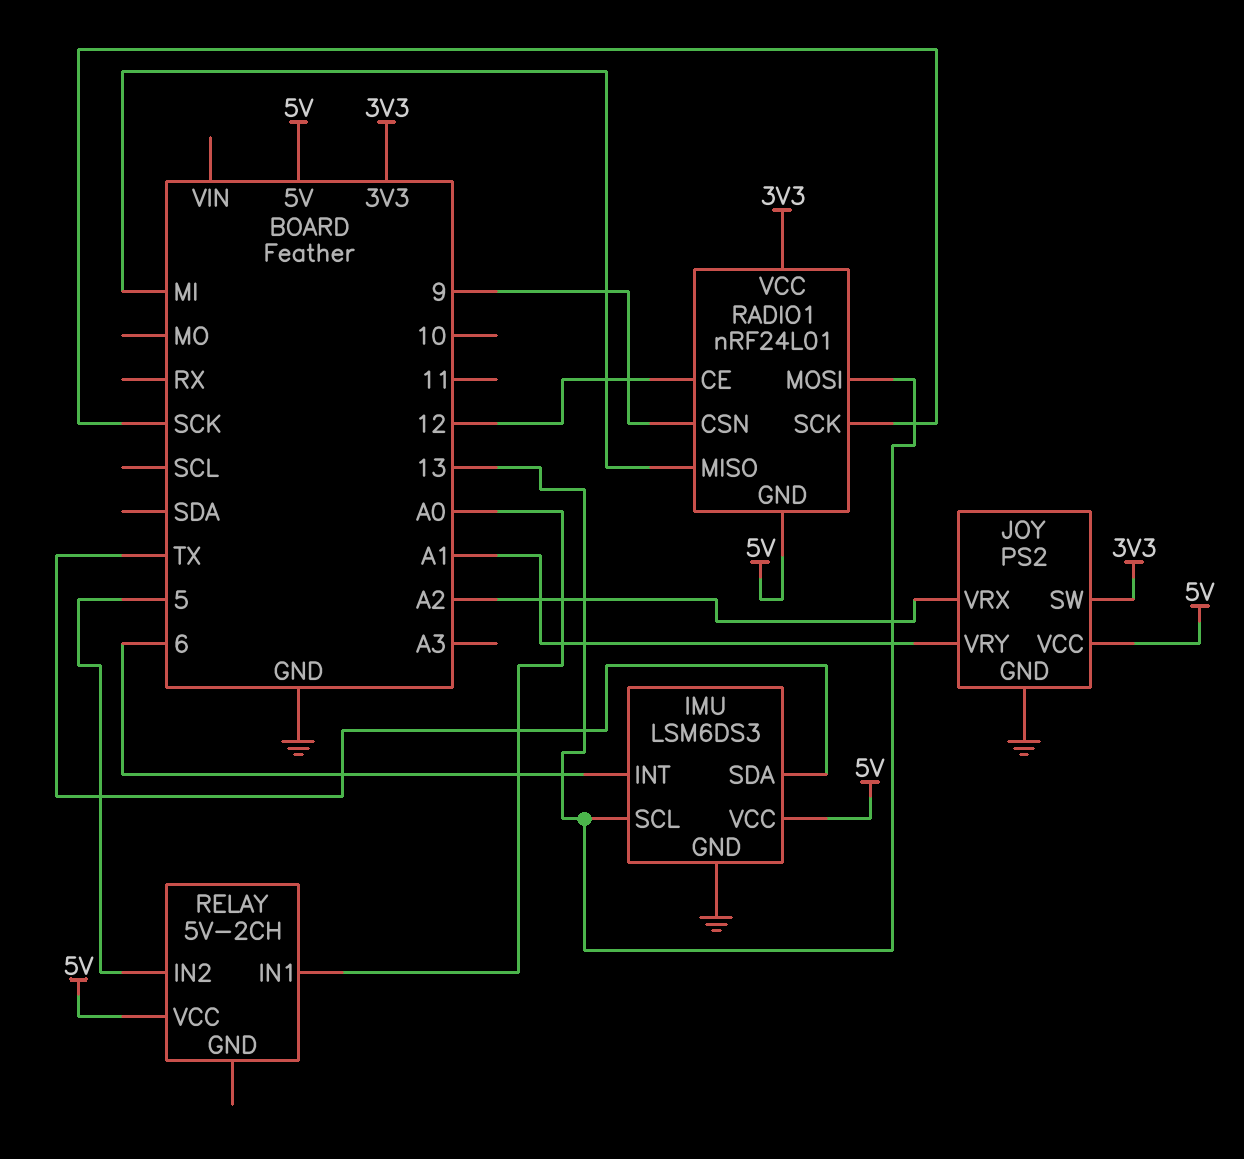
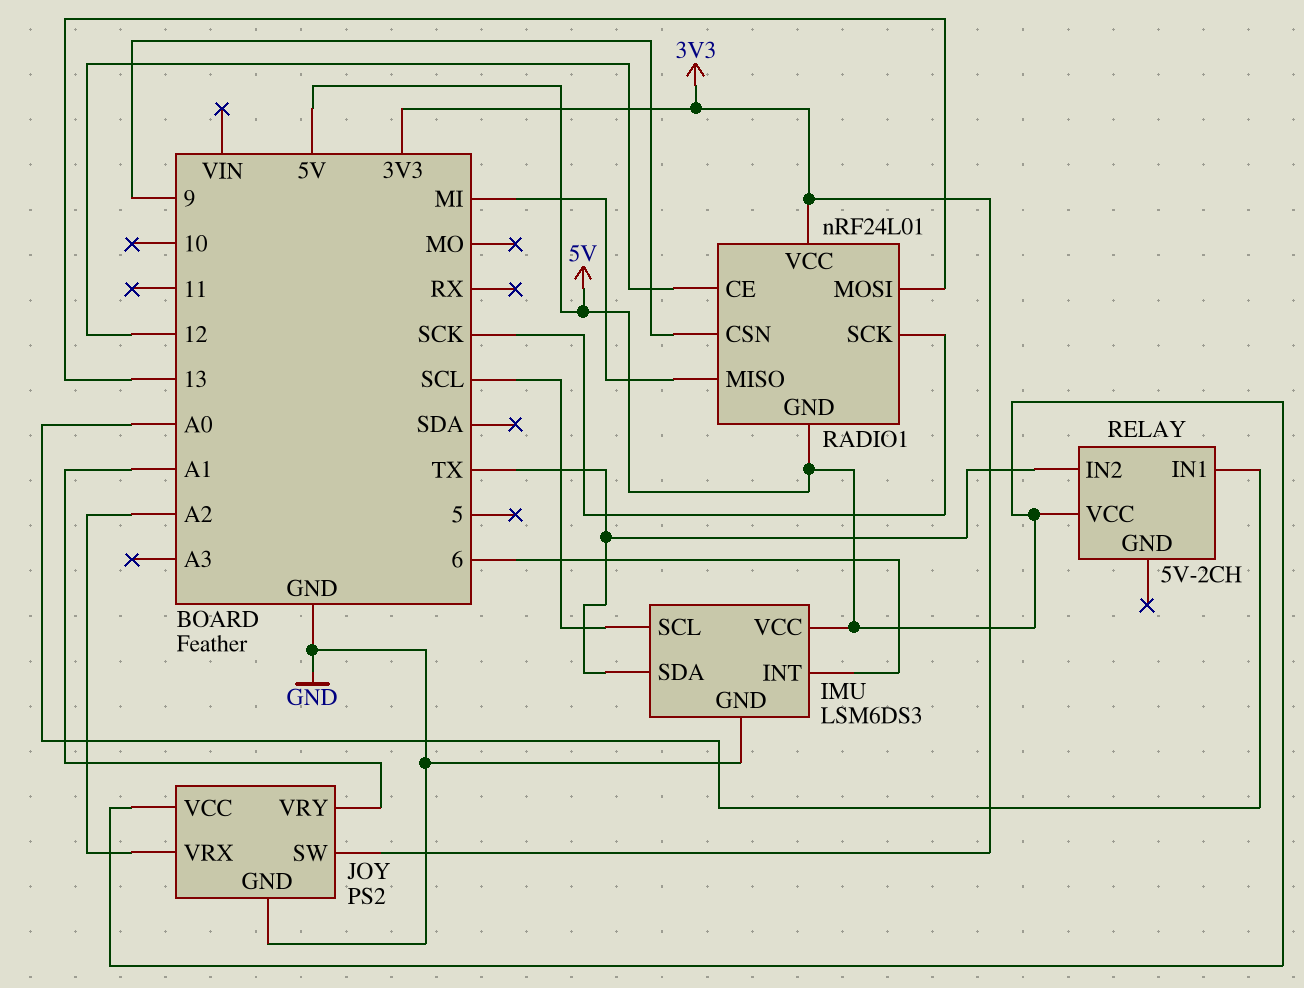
IMU pin SCL: 13 -> SCL
RELAY pin IN2: 5 -> TX

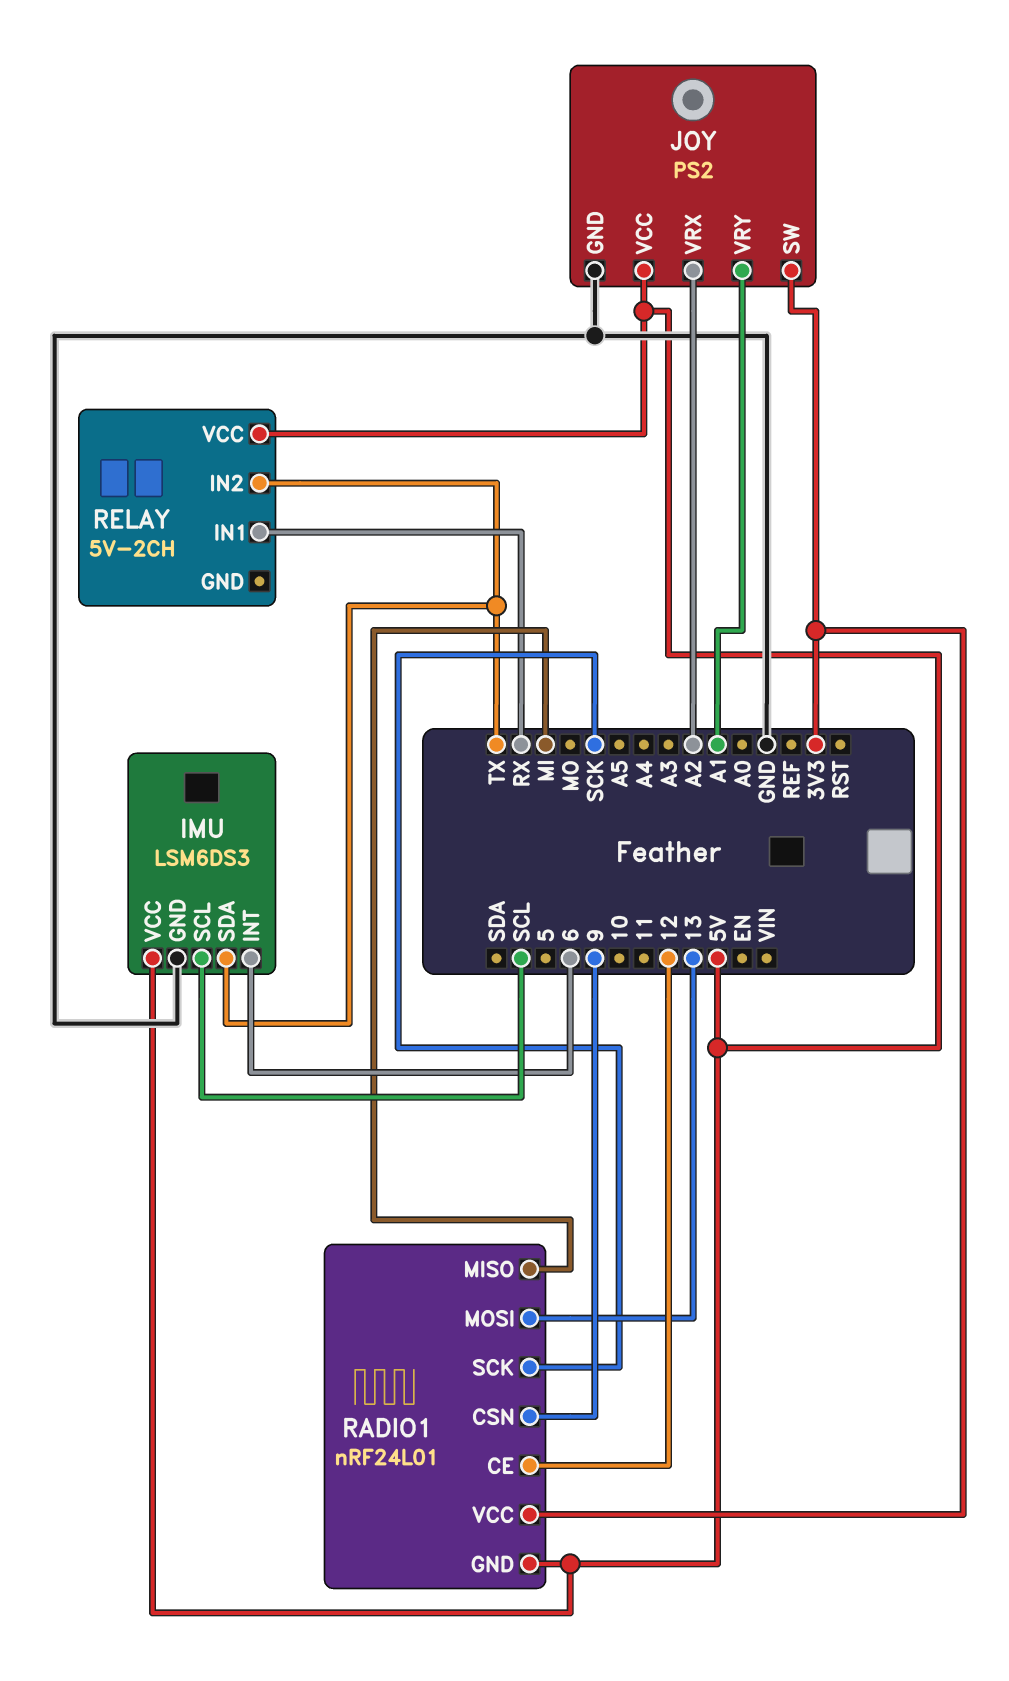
RELAY pin IN1: A0 -> RX

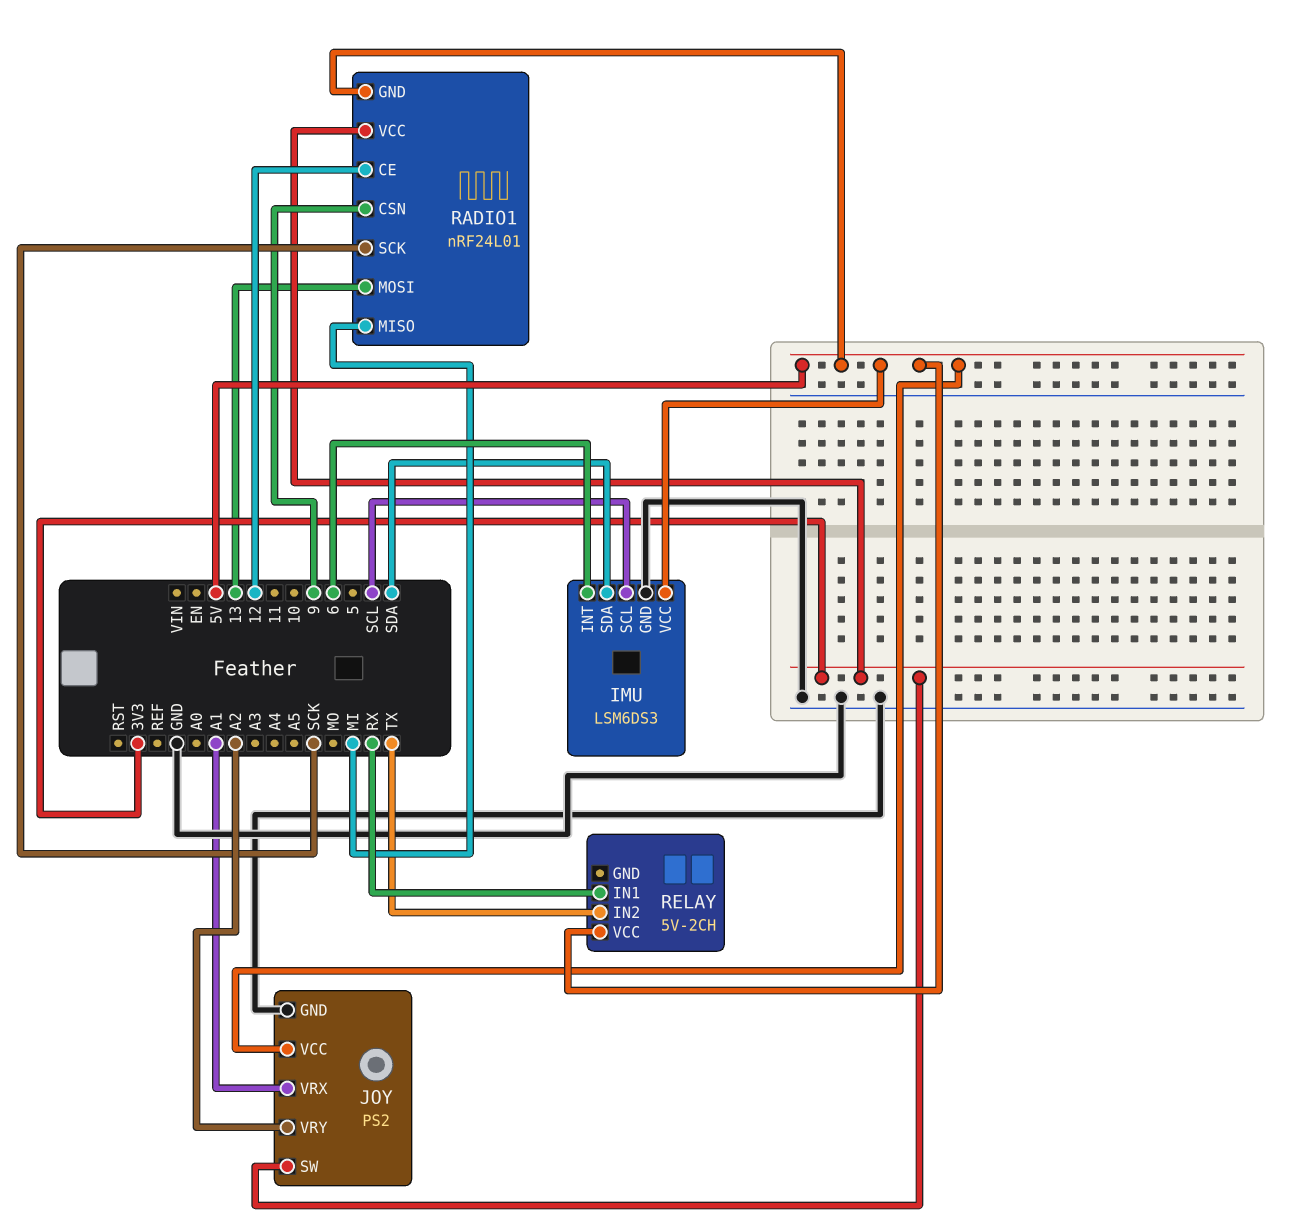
IMU pin SDA: TX -> SDA
JOY pin VRX: A2 -> A1
JOY pin VRY: A1 -> A2

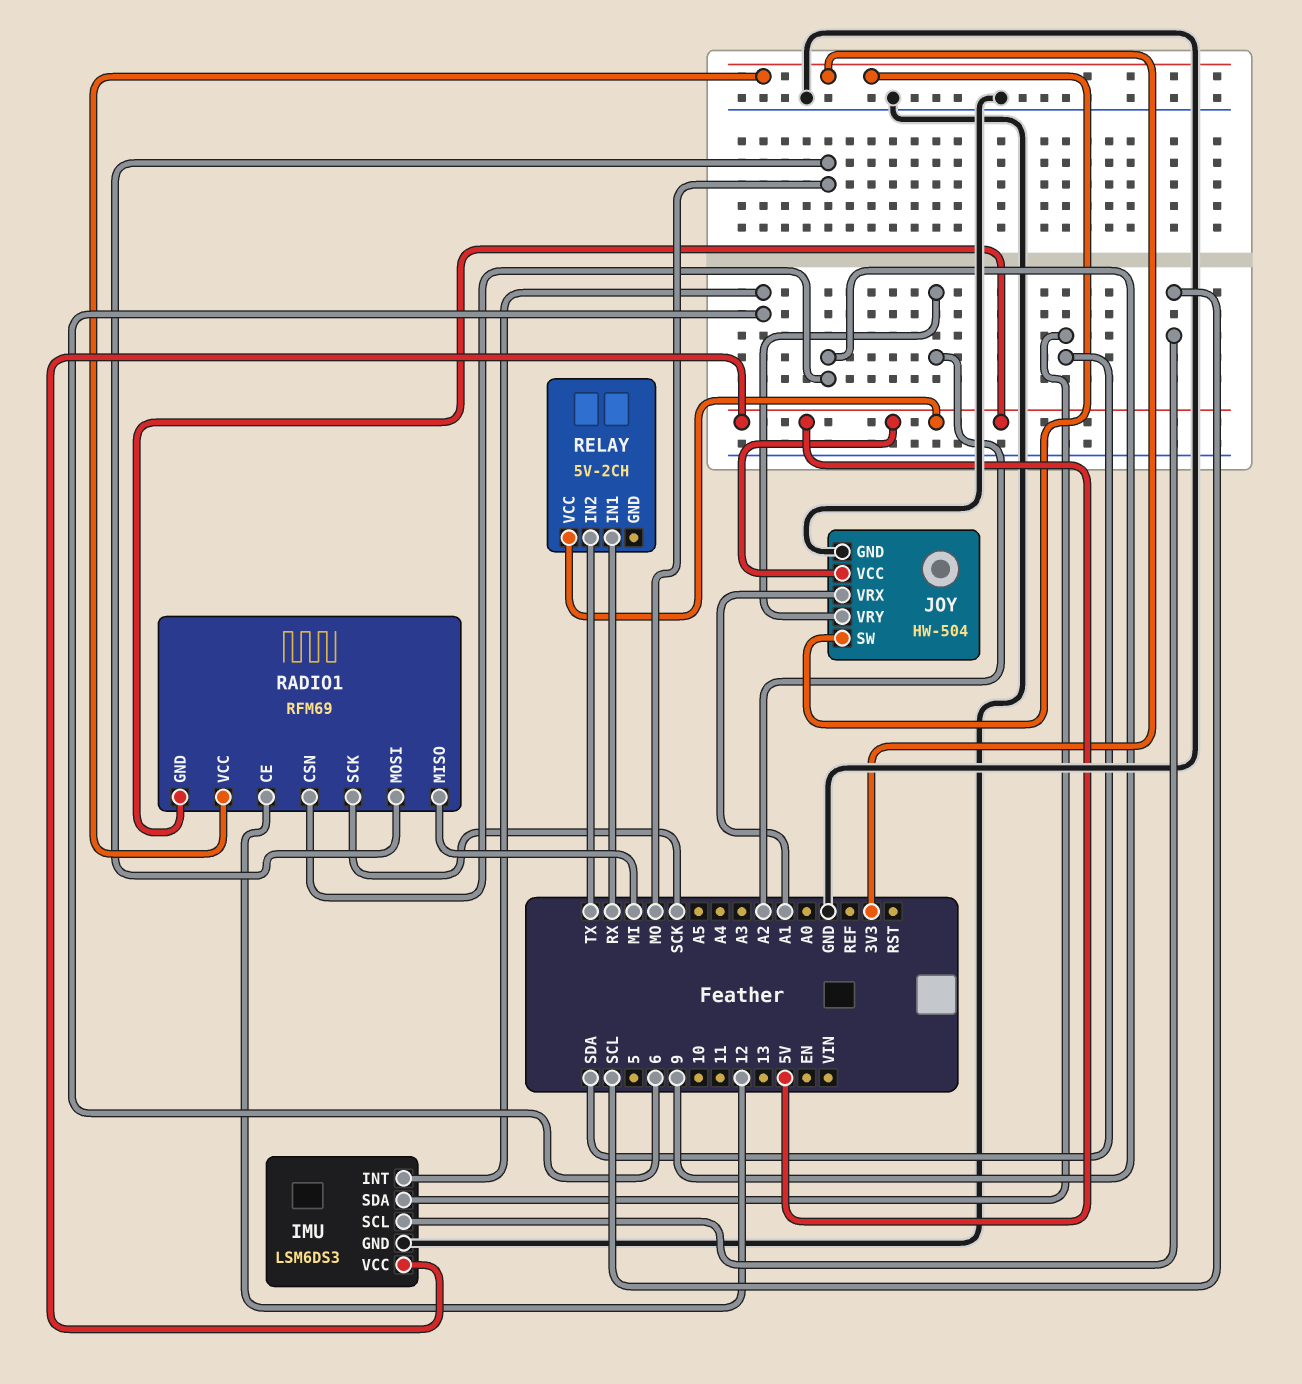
JOY: PS2 -> HW-504
RADIO1: nRF24L01 -> RFM69
RADIO1 pin MOSI: 13 -> MO

